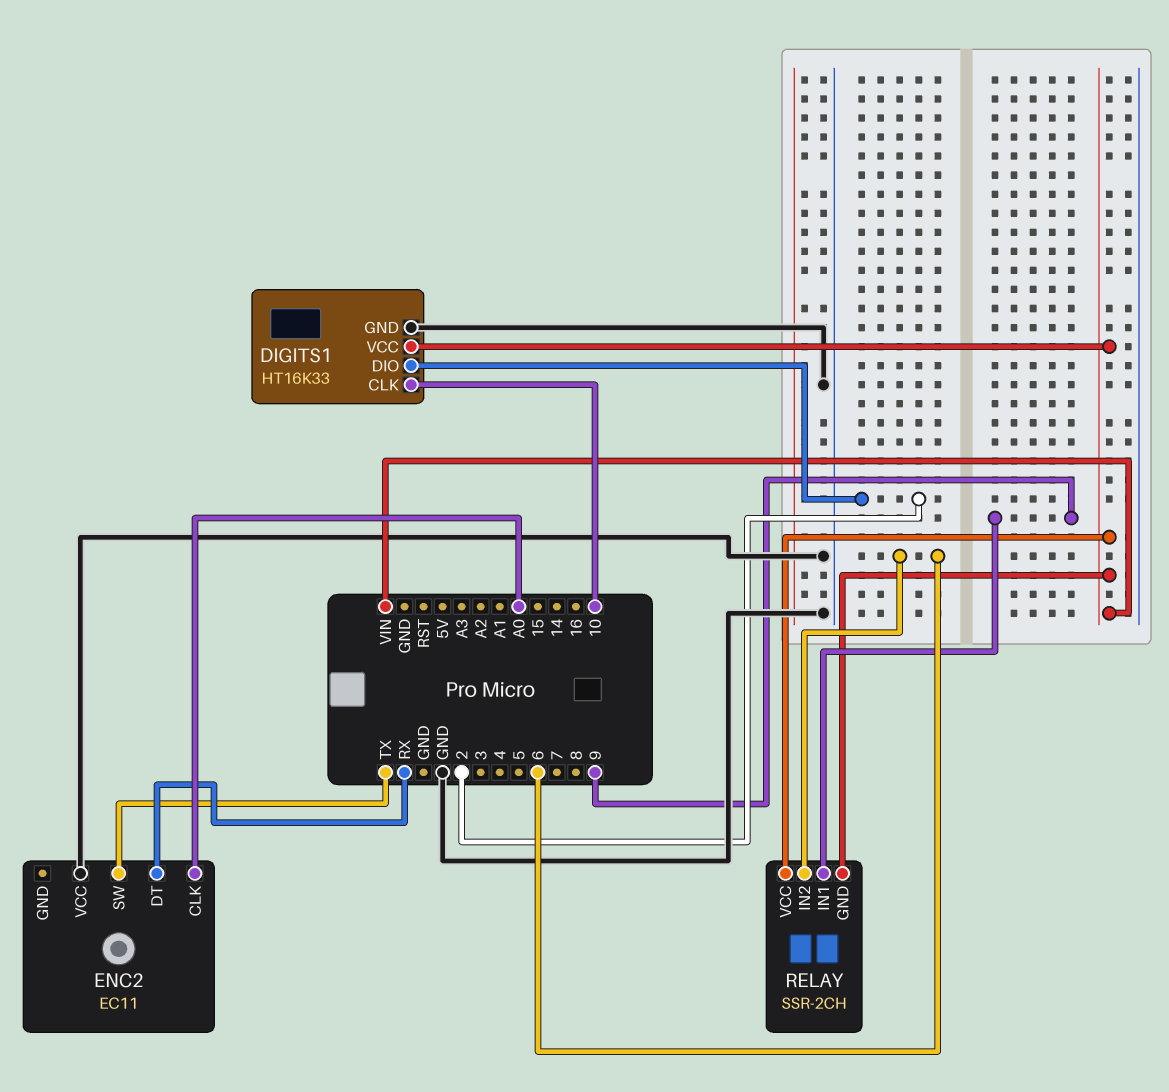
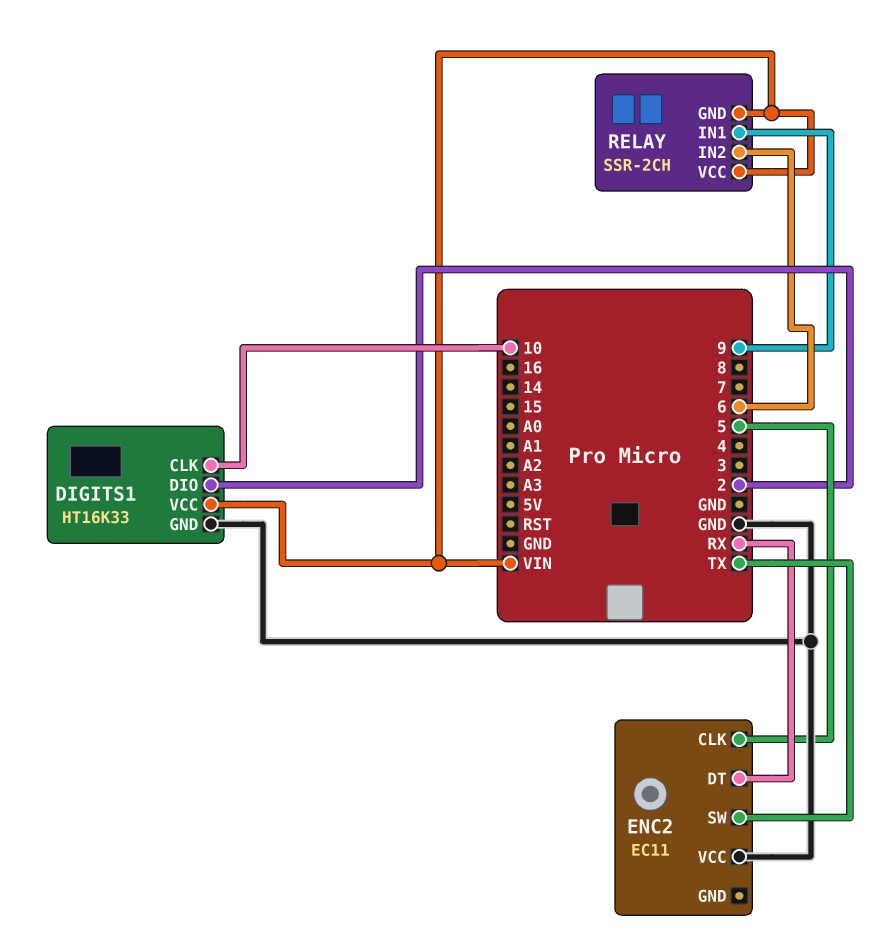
ENC2 pin CLK: A0 -> 5

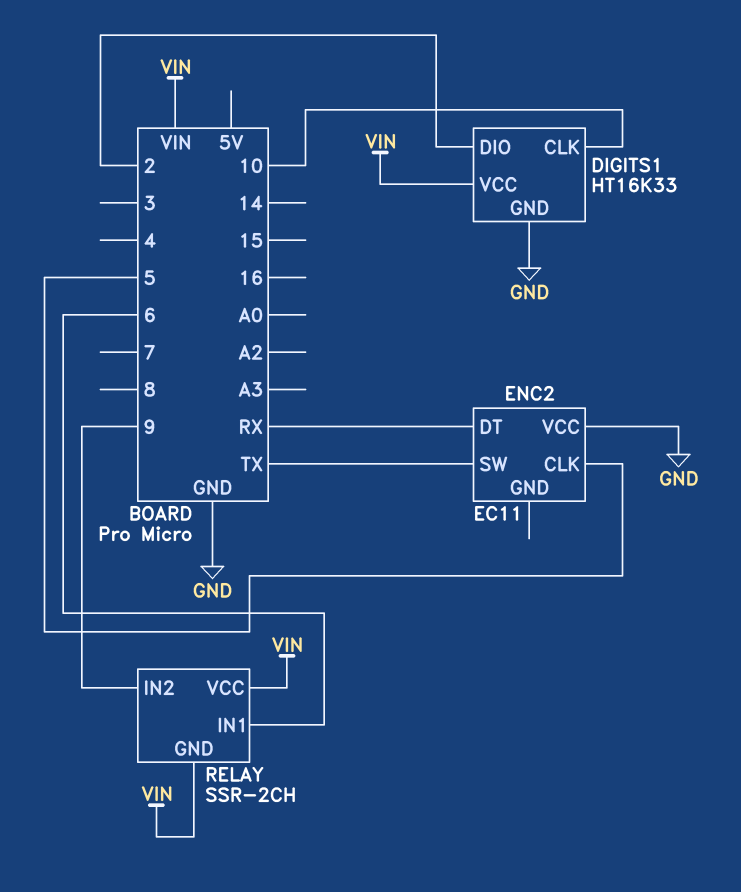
RELAY pin IN1: 9 -> 6
RELAY pin IN2: 6 -> 9

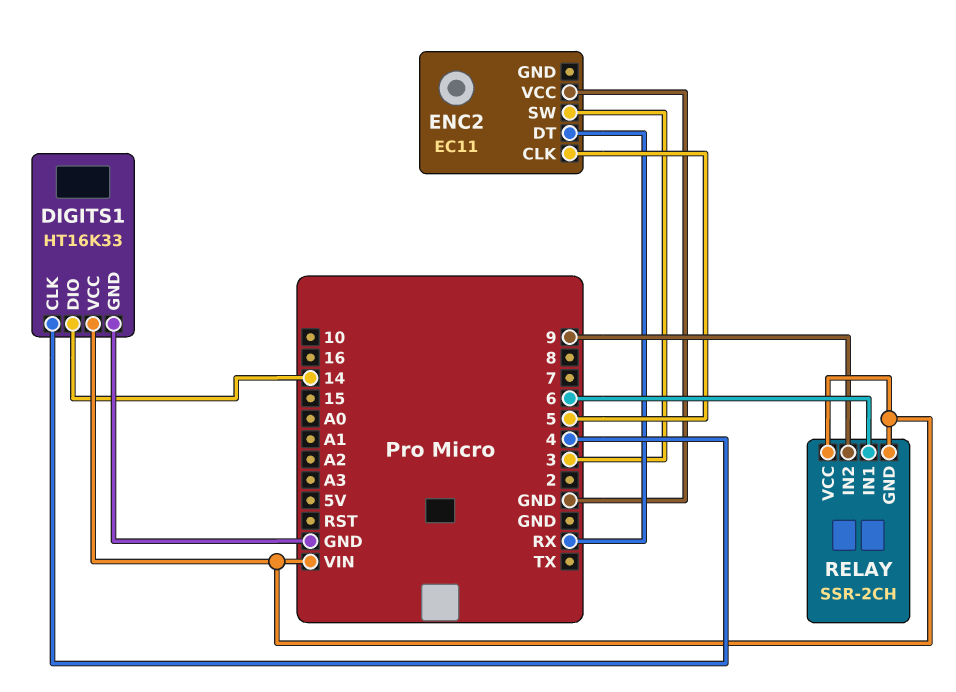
DIGITS1 pin CLK: 10 -> 4
DIGITS1 pin DIO: 2 -> 14
ENC2 pin SW: TX -> 3

